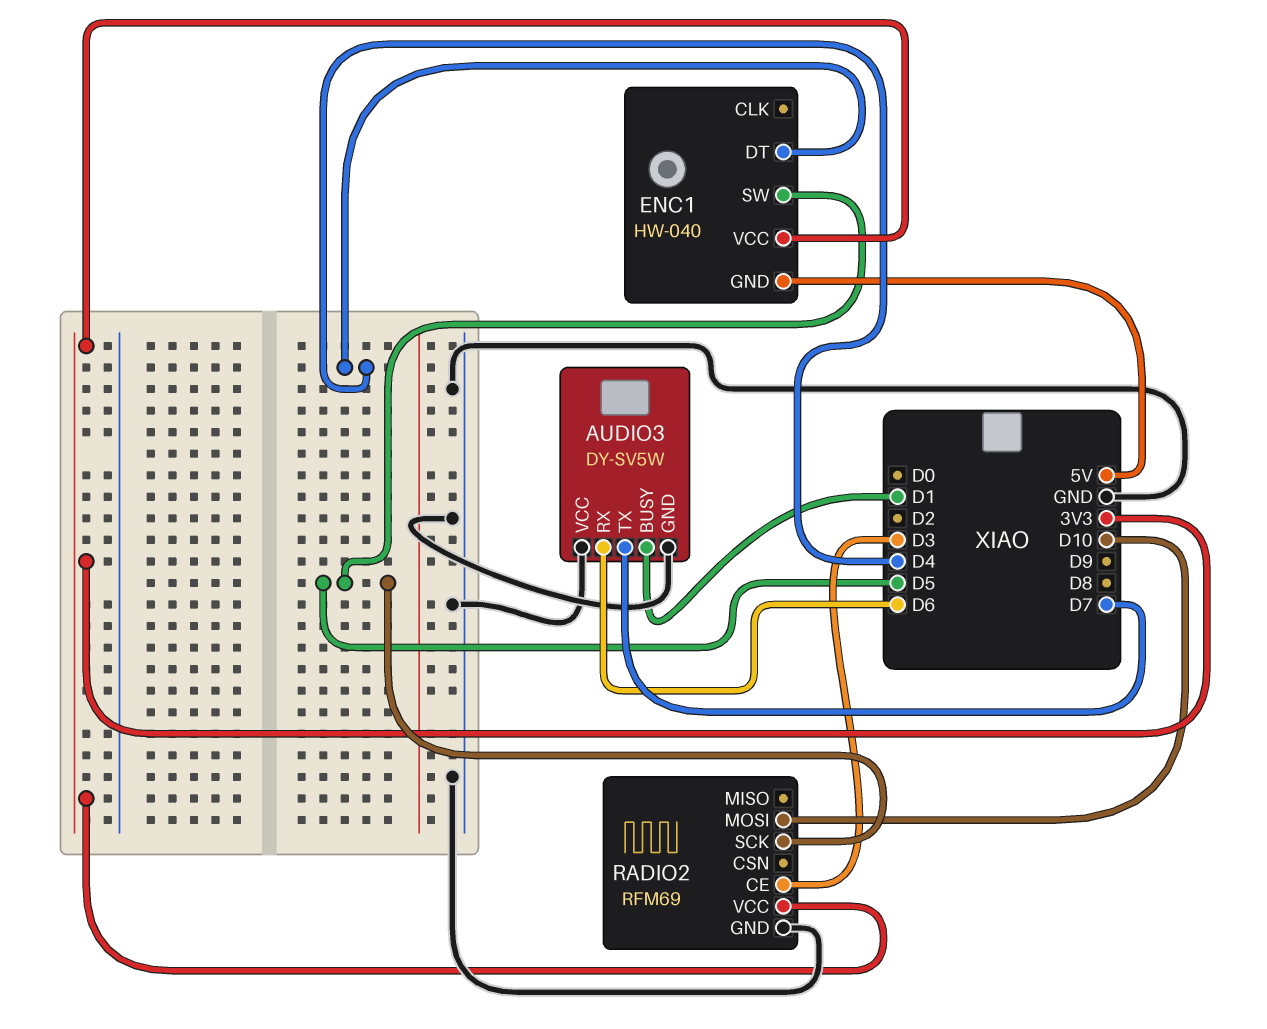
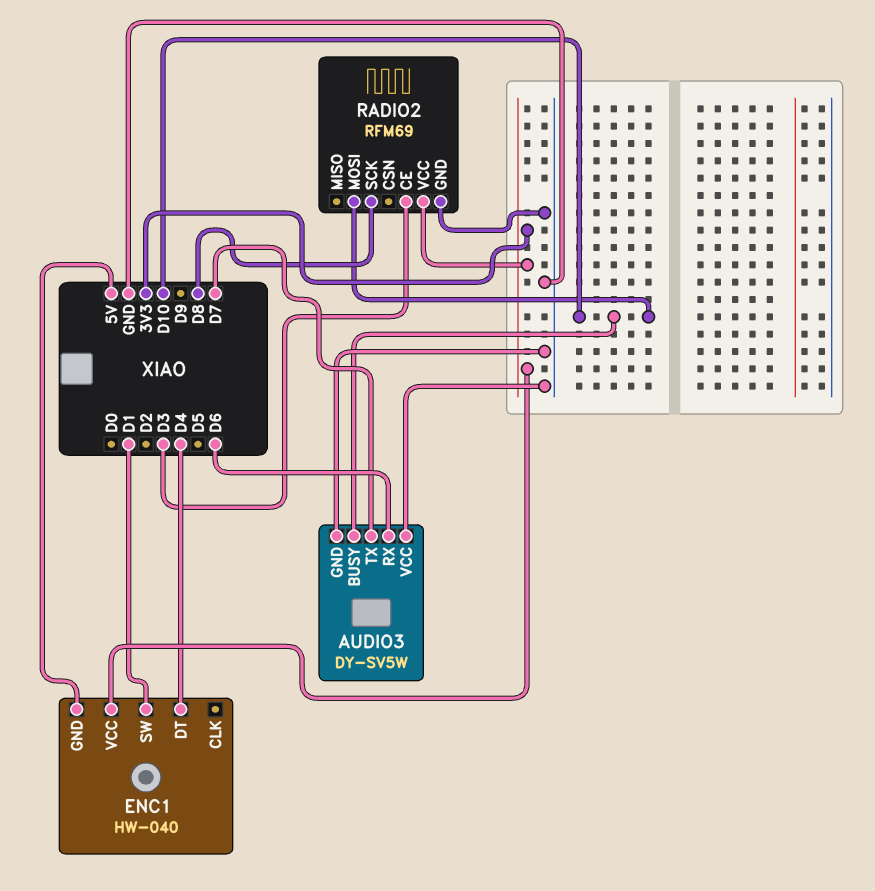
AUDIO3 pin BUSY: D1 -> D10
ENC1 pin SW: D5 -> D1
RADIO2 pin SCK: D5 -> D8

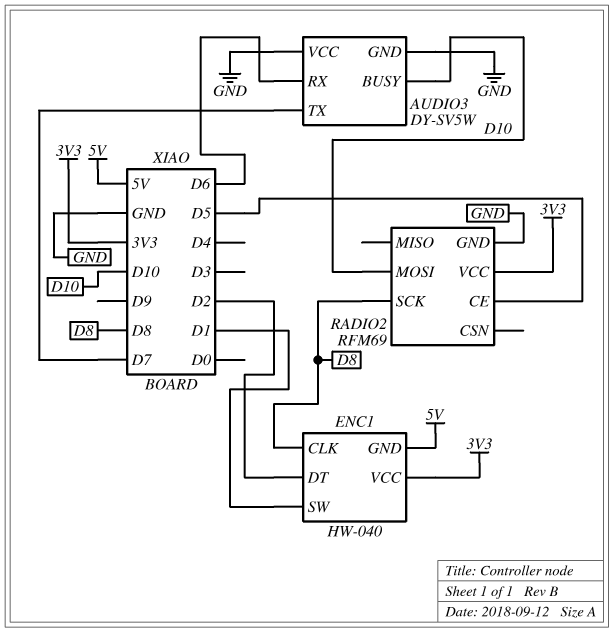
ENC1 pin CLK: none -> D8
ENC1 pin DT: D4 -> D2
RADIO2 pin CE: D3 -> D5

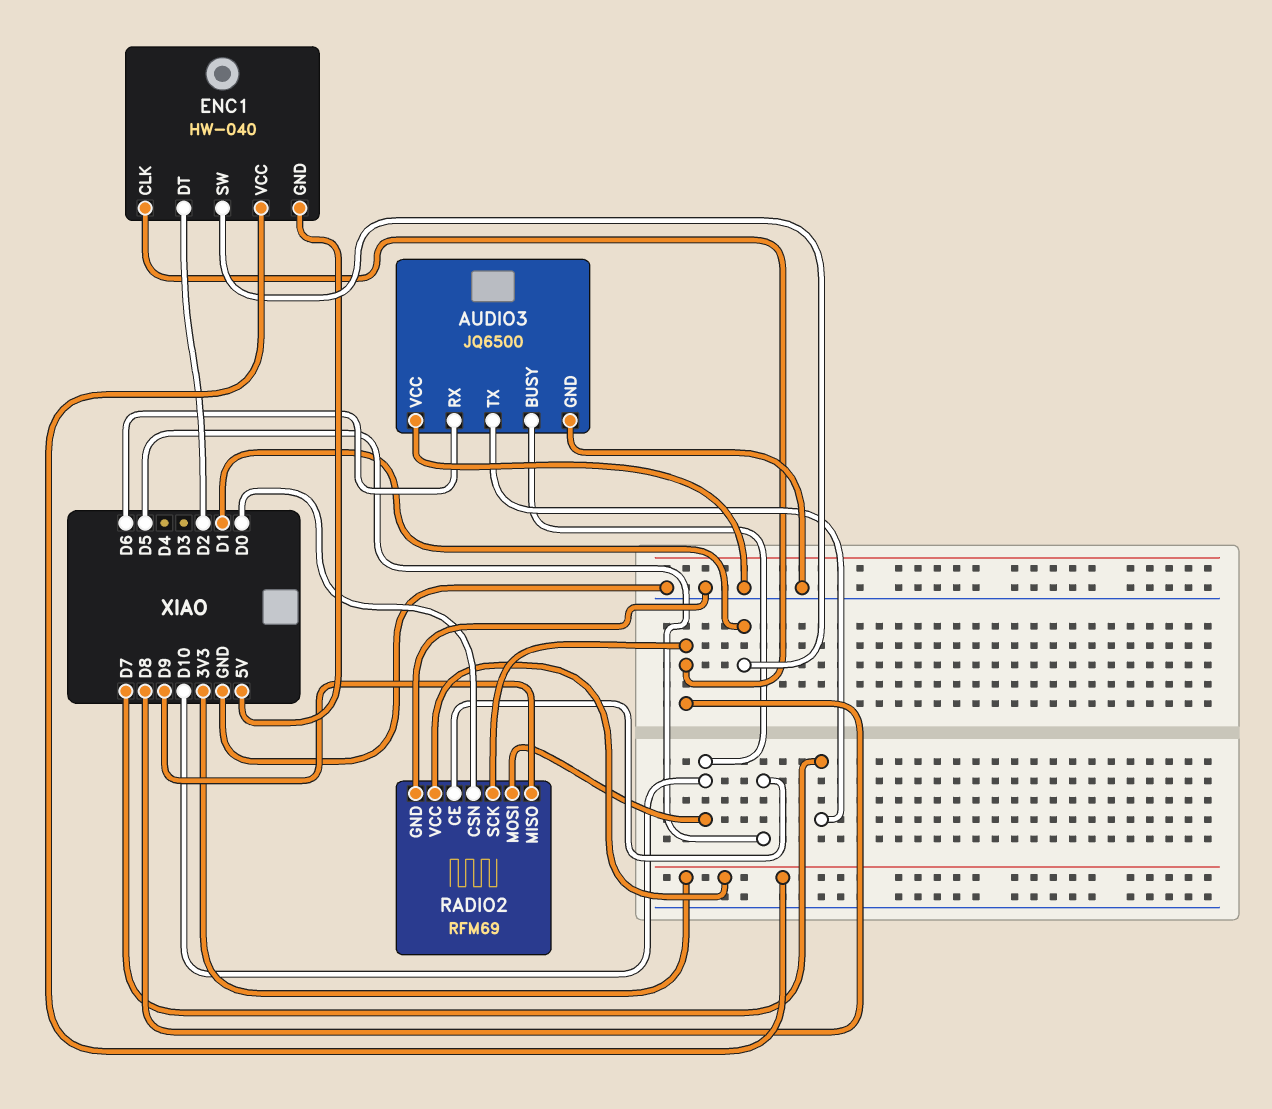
AUDIO3: DY-SV5W -> JQ6500
RADIO2 pin CSN: none -> D0
RADIO2 pin MISO: none -> D9

